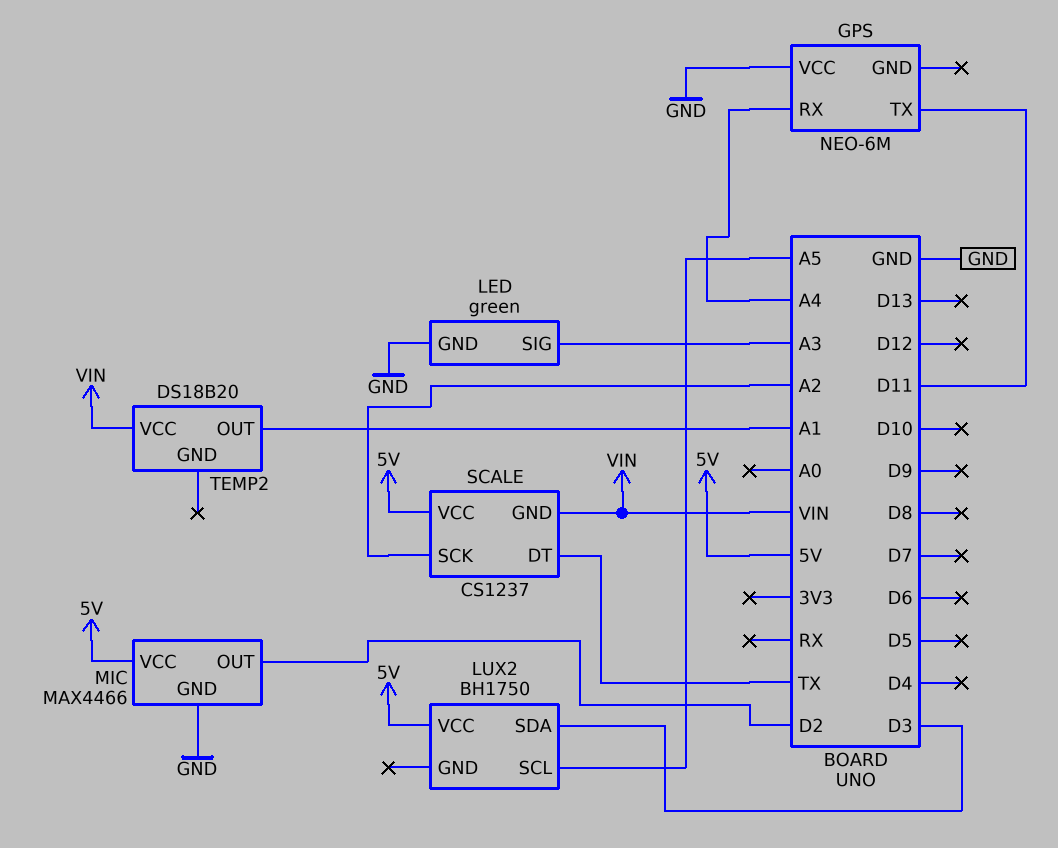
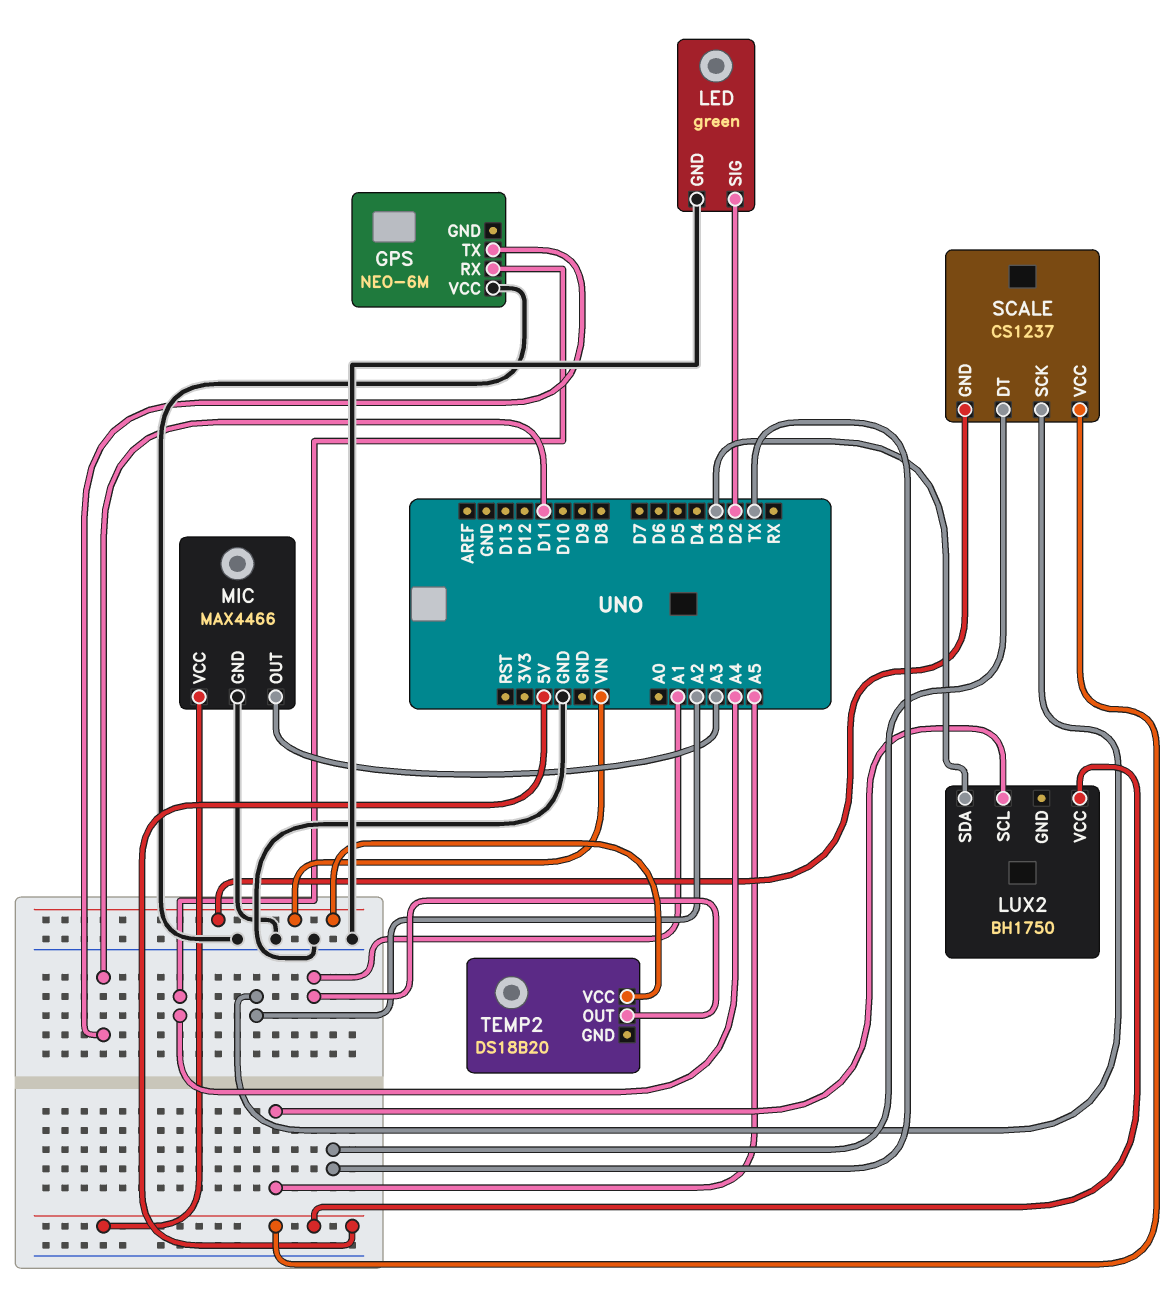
LED pin SIG: A3 -> D2
MIC pin OUT: D2 -> A3

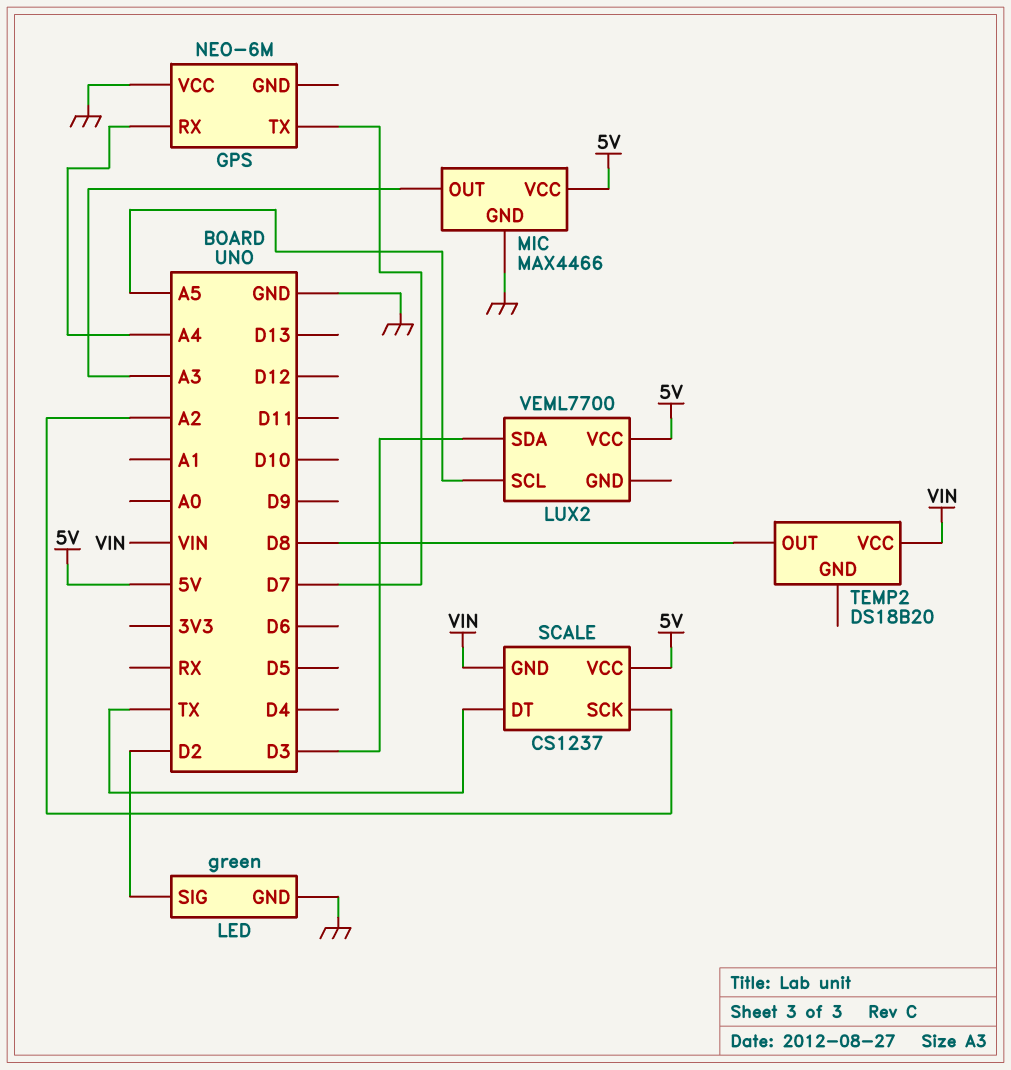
GPS pin TX: D11 -> D7
LUX2: BH1750 -> VEML7700
TEMP2 pin OUT: A1 -> D8

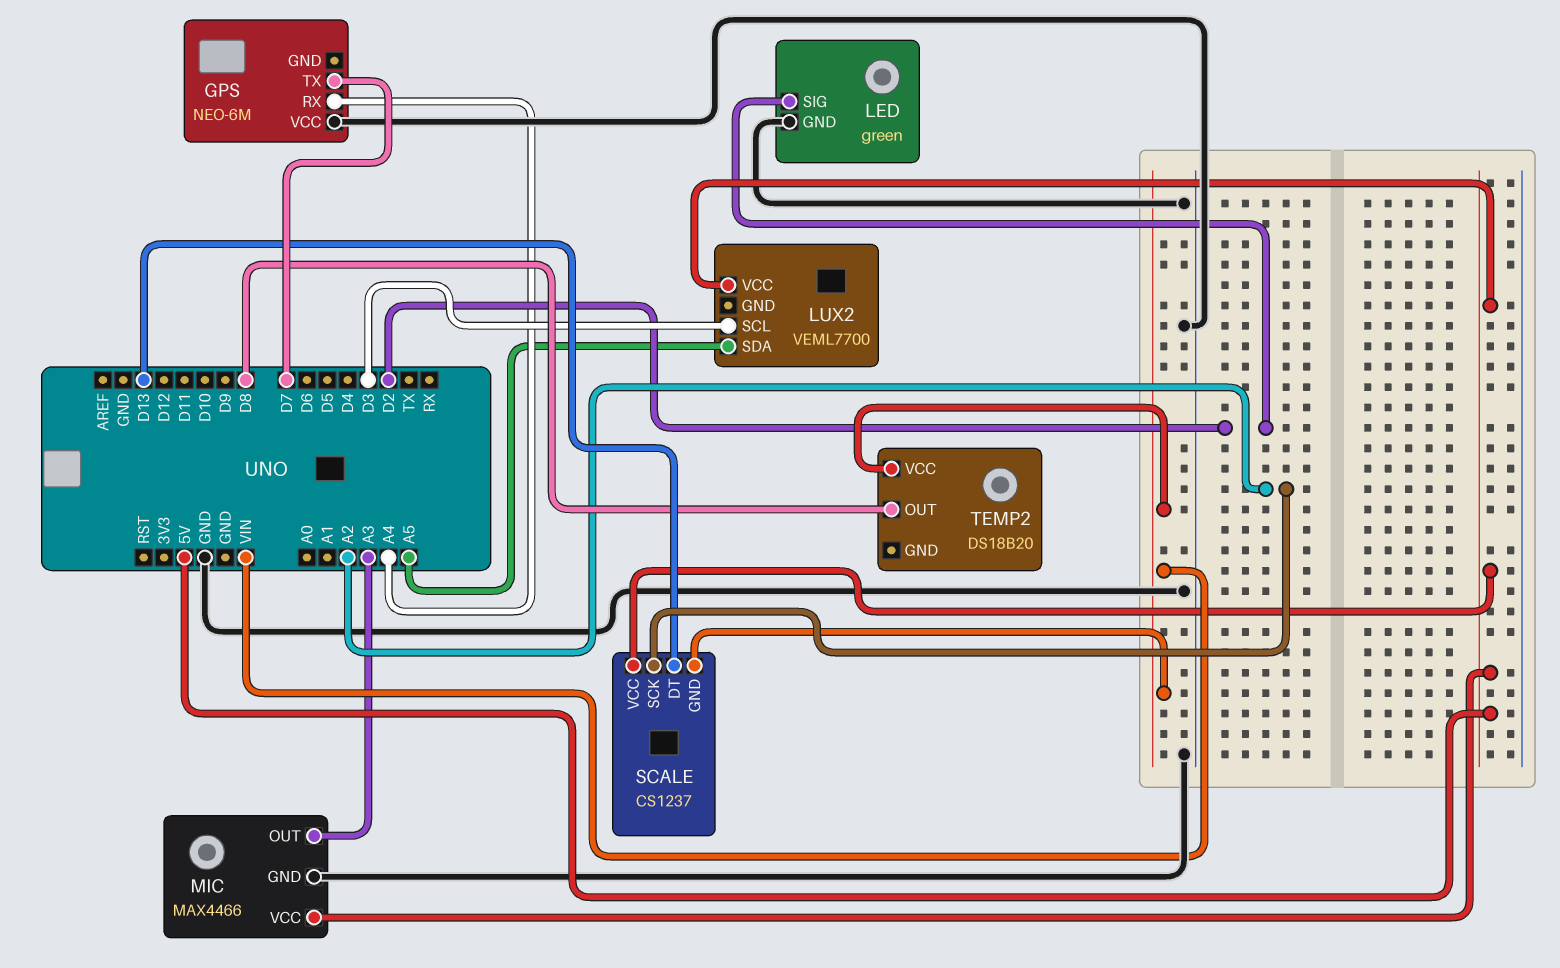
LUX2 pin SCL: A5 -> D3
LUX2 pin SDA: D3 -> A5
SCALE pin DT: TX -> D13

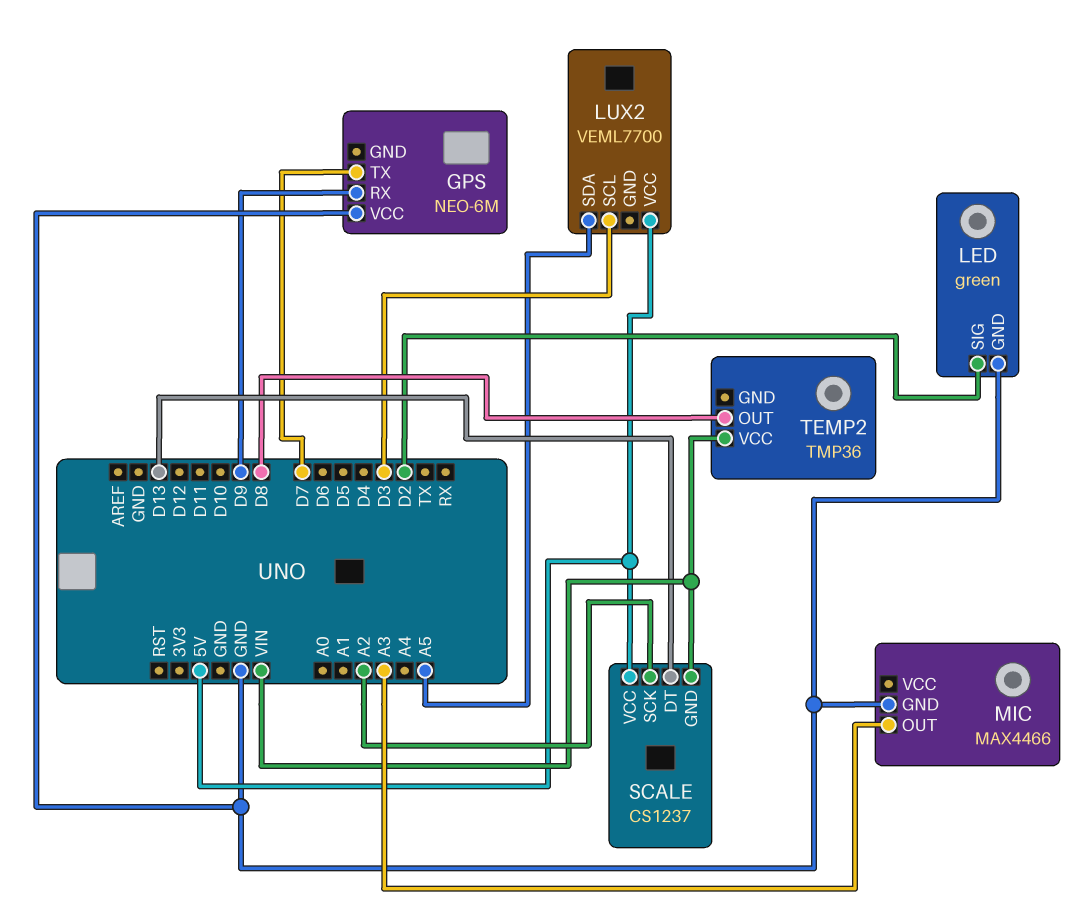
GPS pin RX: A4 -> D9
MIC pin VCC: 5V -> none
TEMP2: DS18B20 -> TMP36

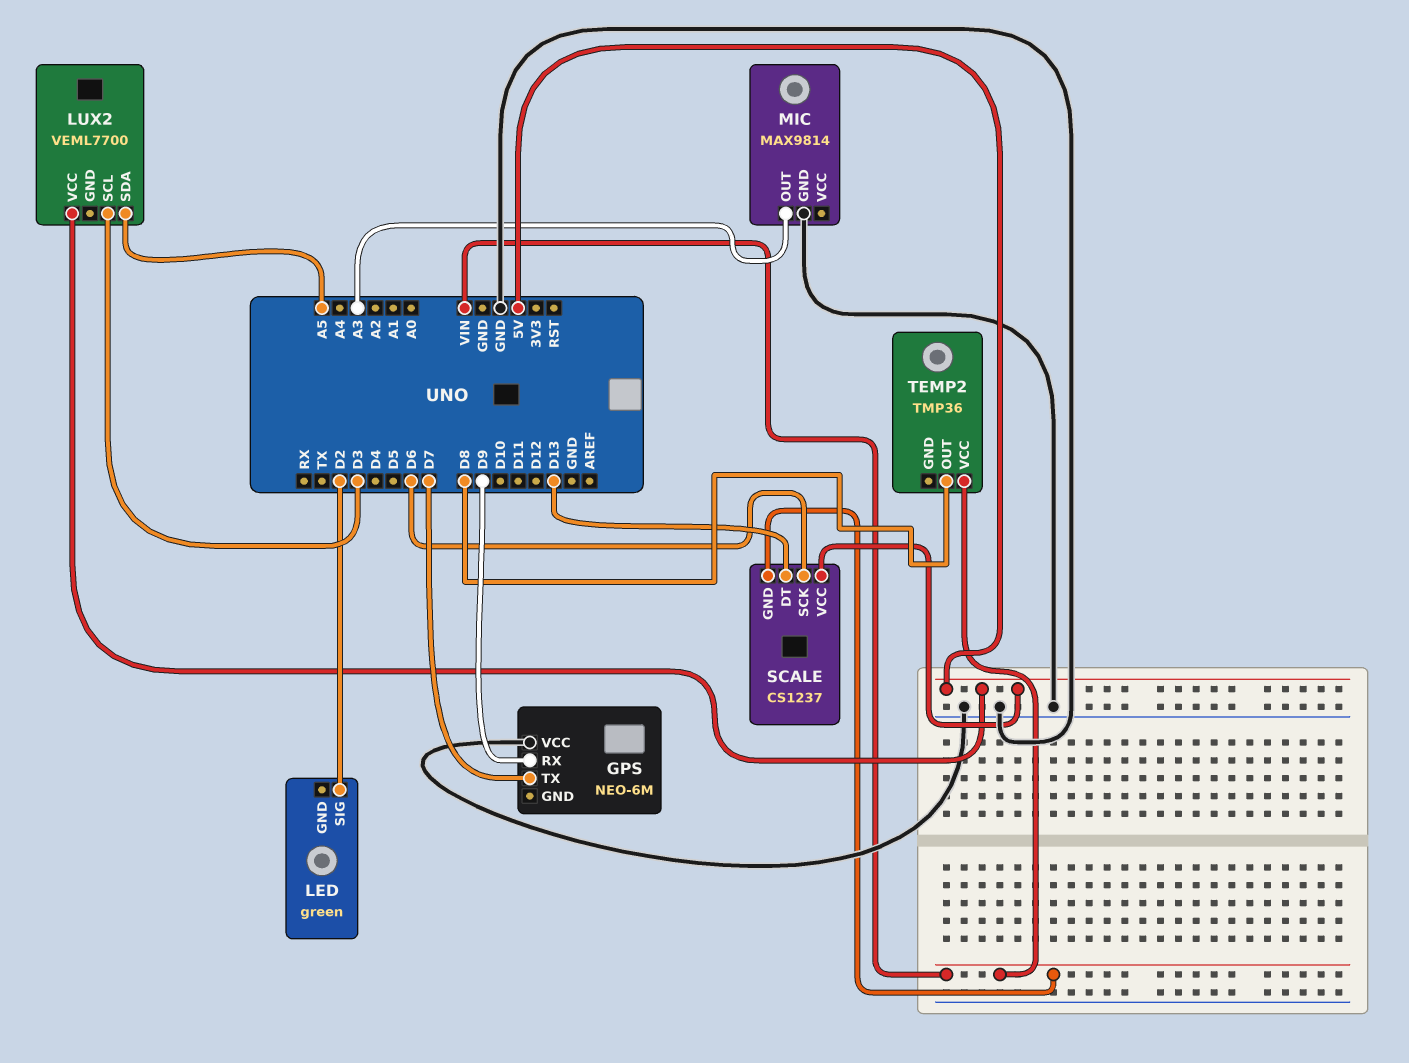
LED pin GND: GND -> none
MIC: MAX4466 -> MAX9814
SCALE pin SCK: A2 -> D6

